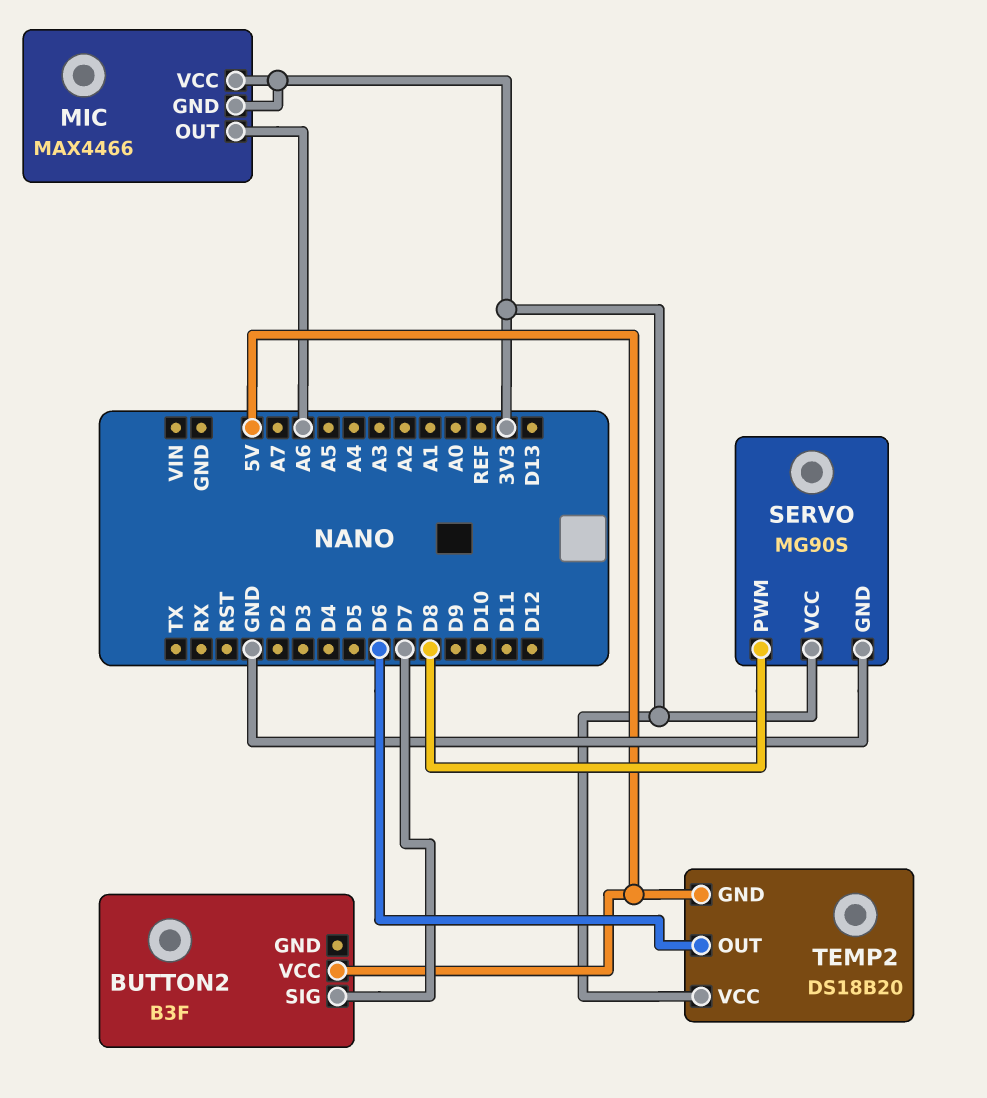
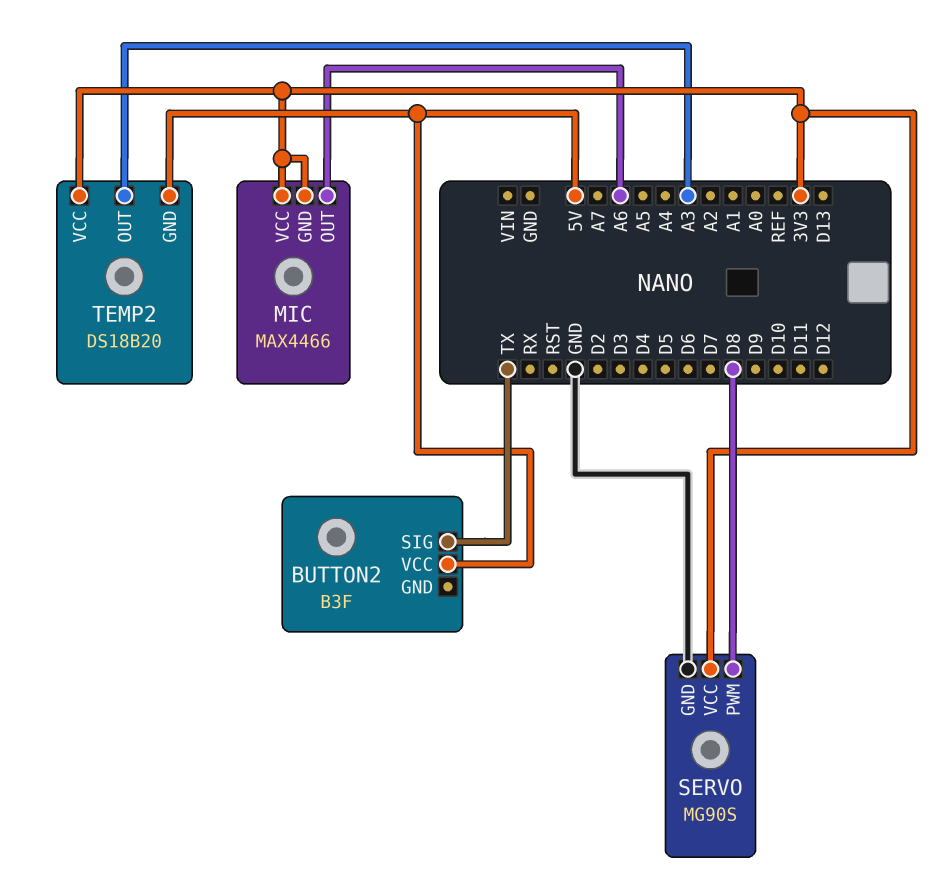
BUTTON2 pin SIG: D7 -> TX
TEMP2 pin OUT: D6 -> A3

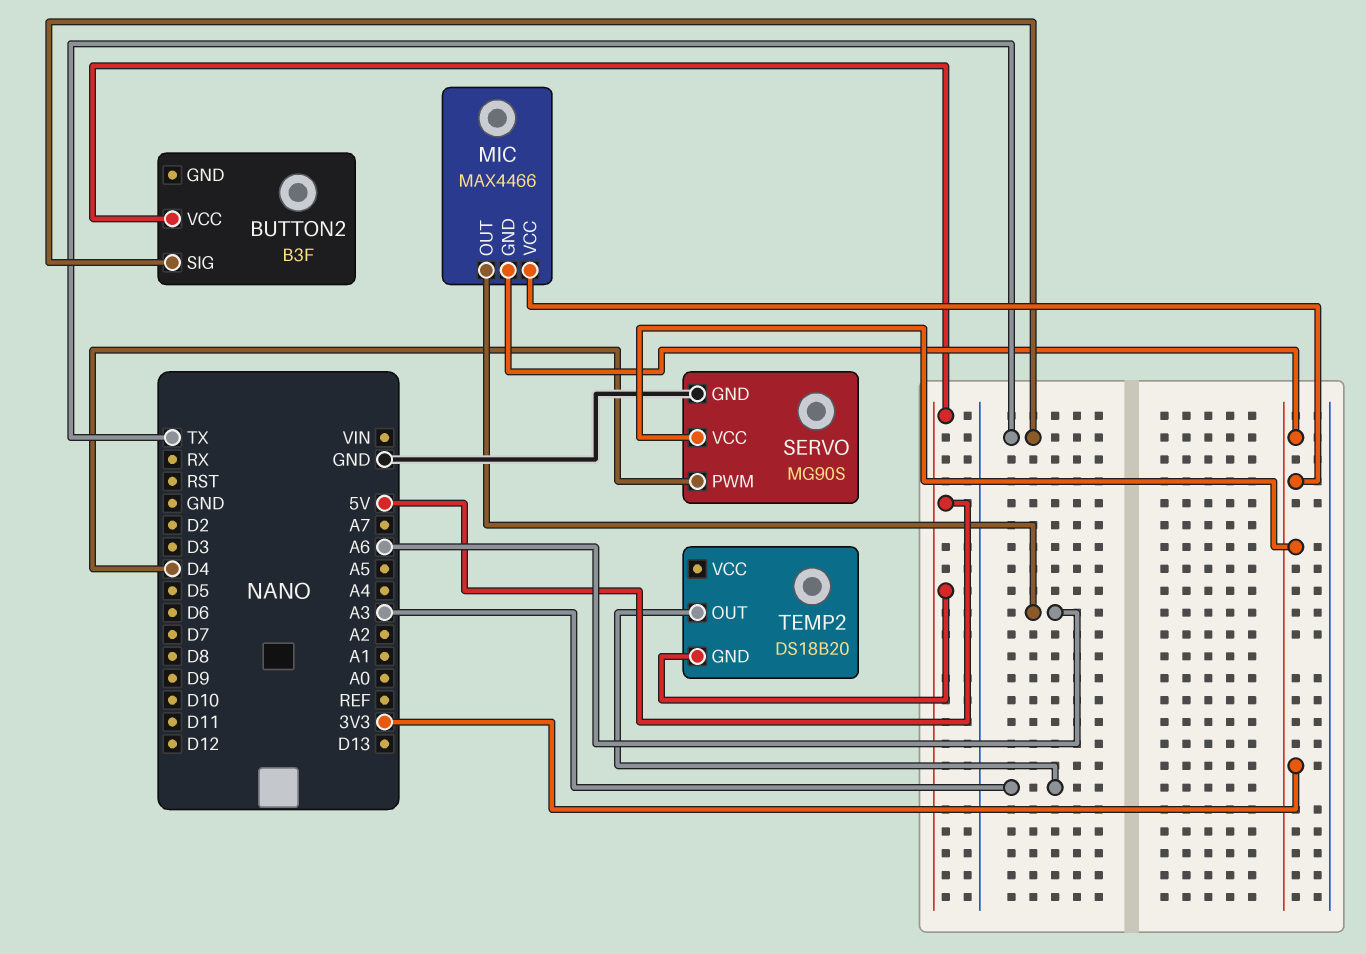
SERVO pin PWM: D8 -> D4
TEMP2 pin VCC: 3V3 -> none

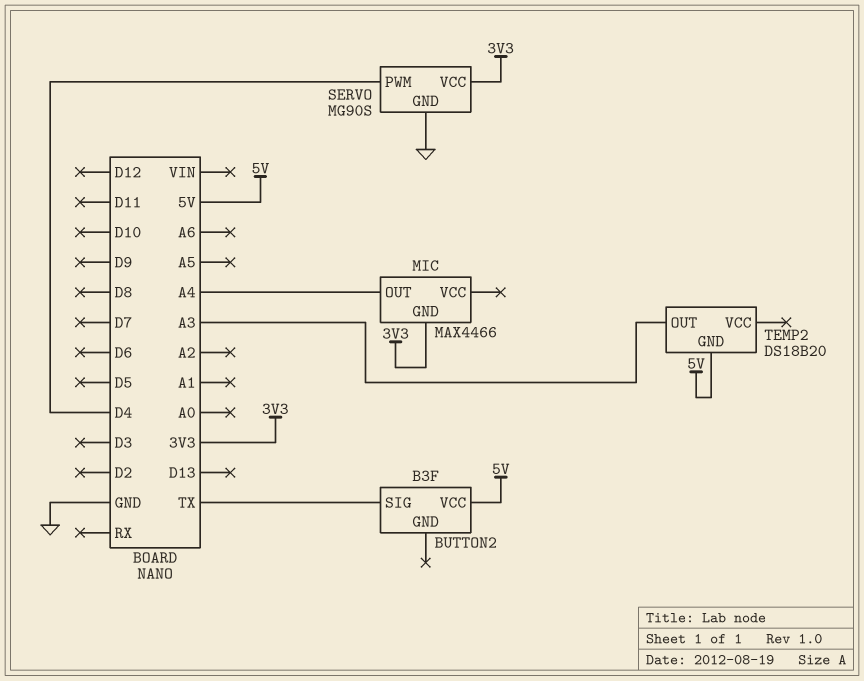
MIC pin OUT: A6 -> A4
MIC pin VCC: 3V3 -> none

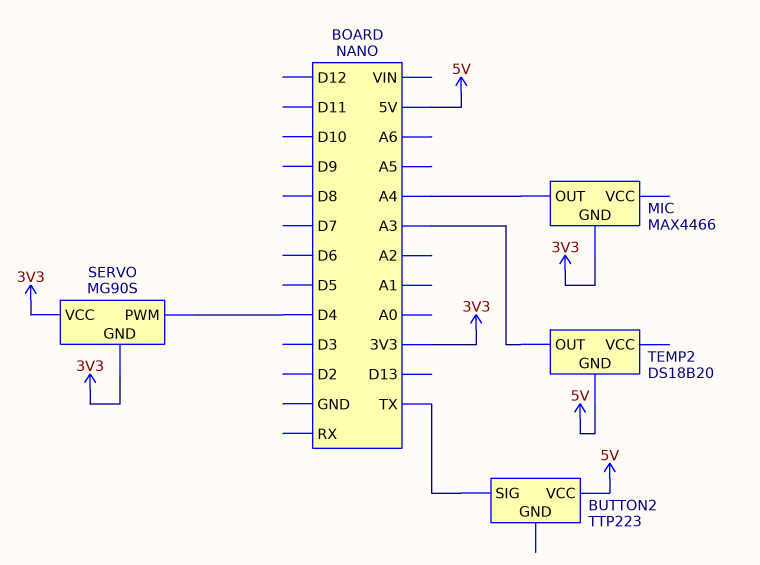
BUTTON2: B3F -> TTP223
SERVO pin GND: GND -> 3V3

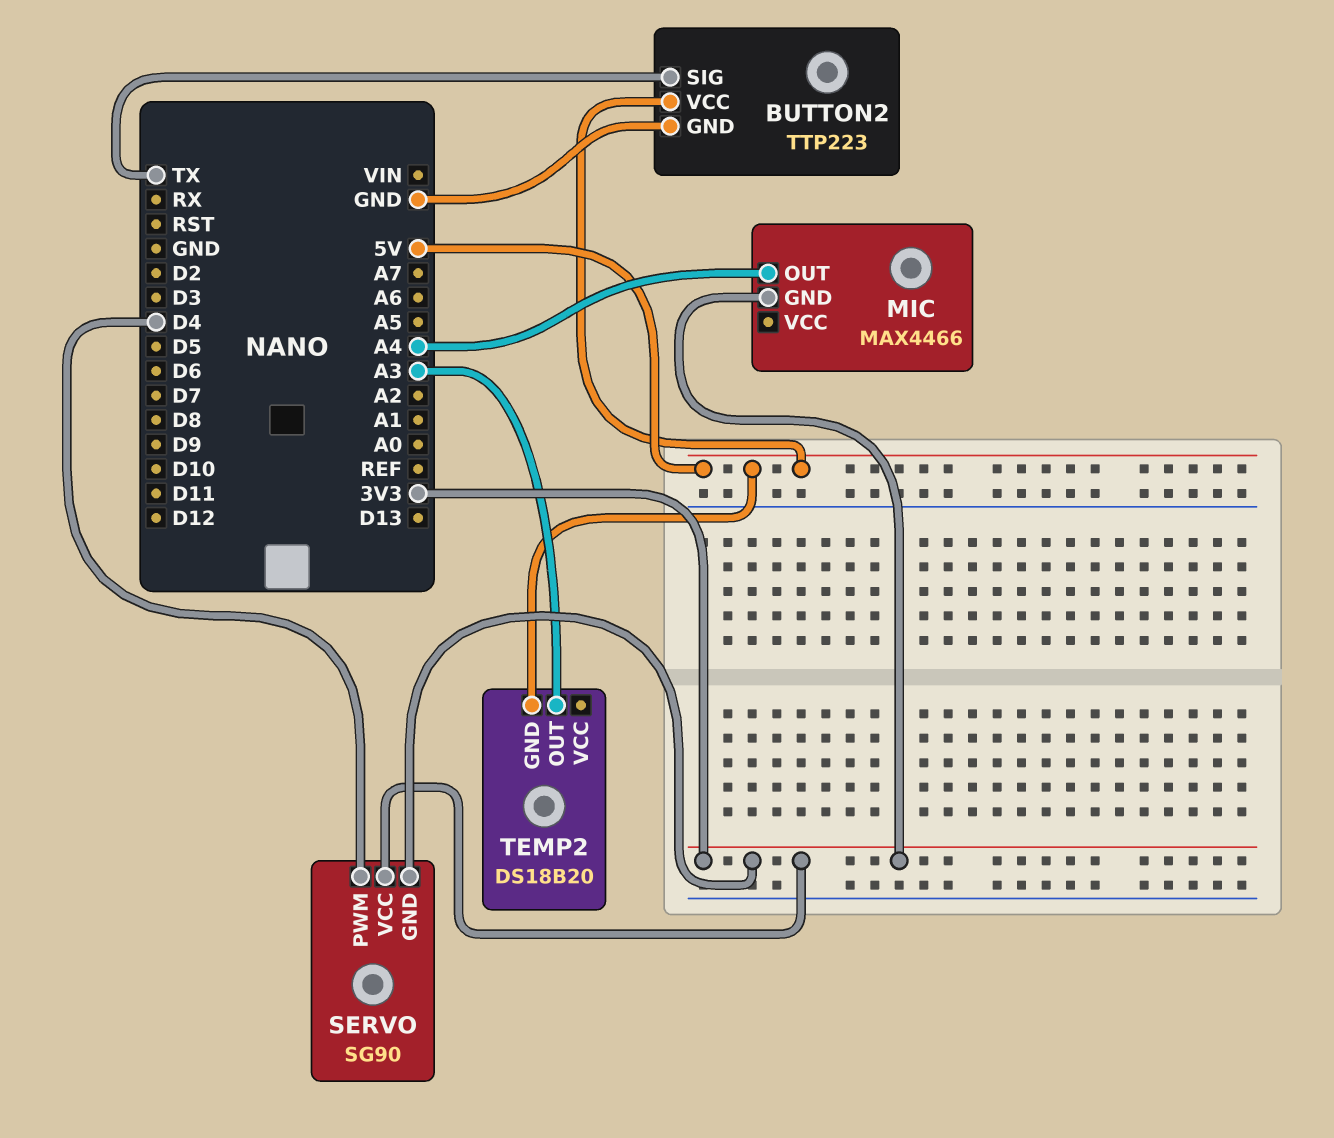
BUTTON2 pin GND: none -> GND
SERVO: MG90S -> SG90

